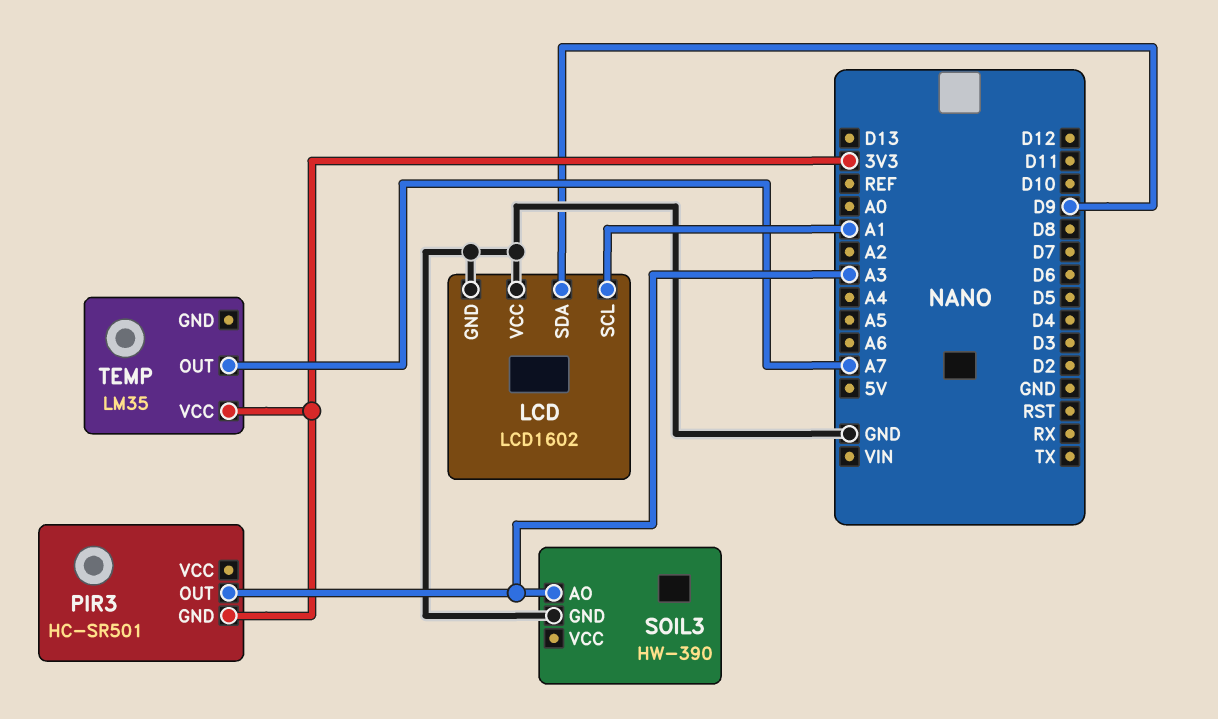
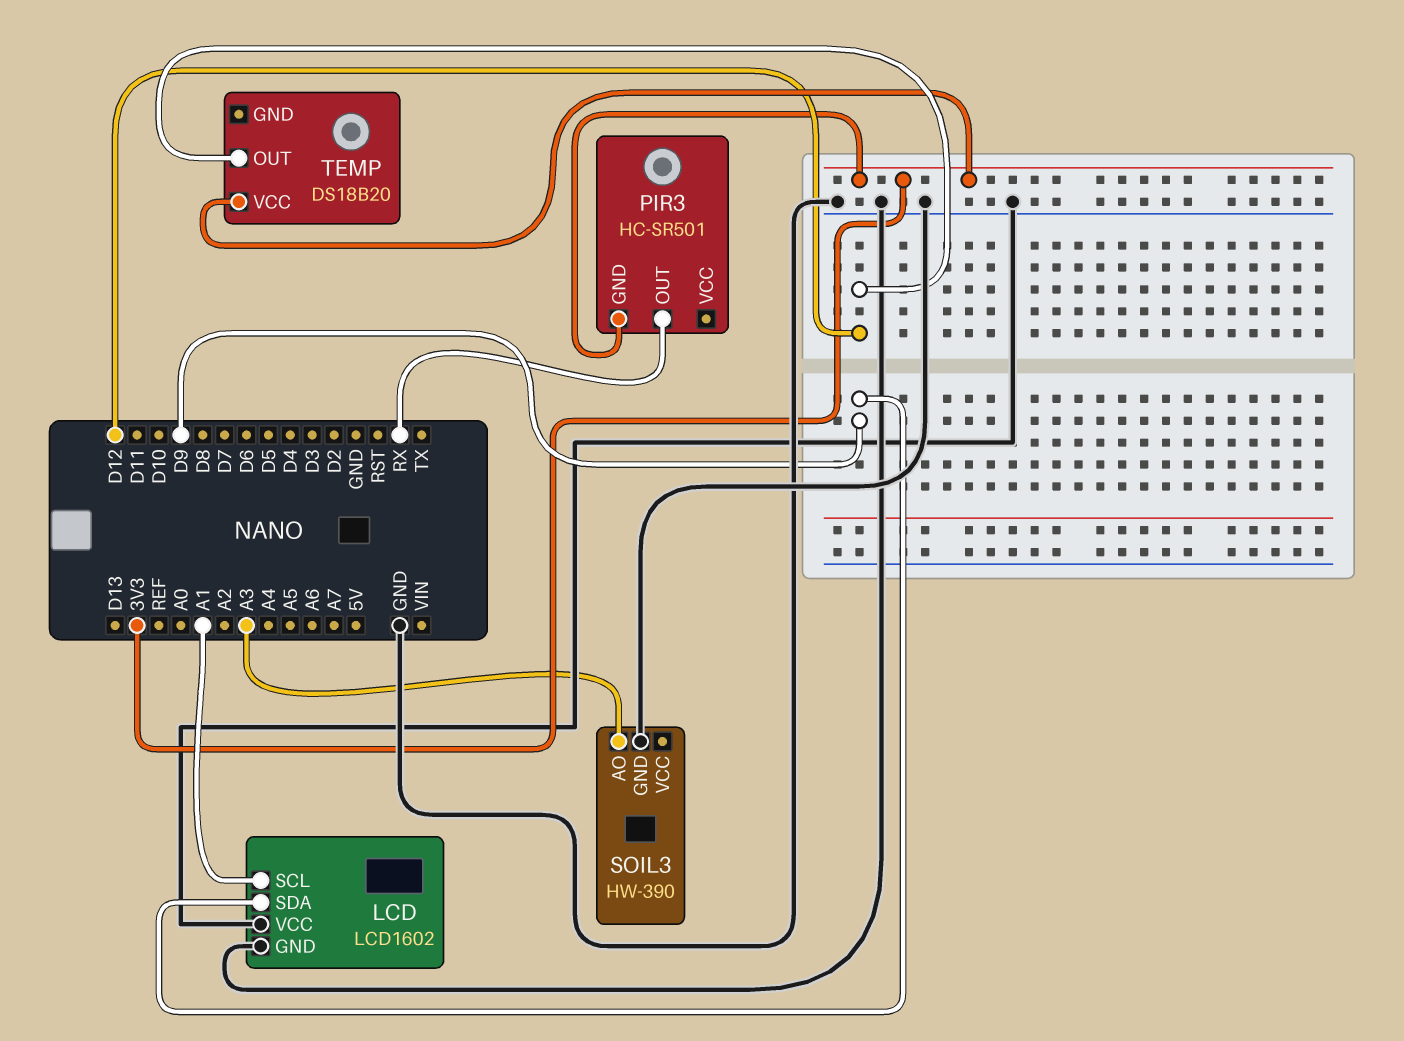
PIR3 pin OUT: A3 -> RX
TEMP: LM35 -> DS18B20
TEMP pin OUT: A7 -> D12

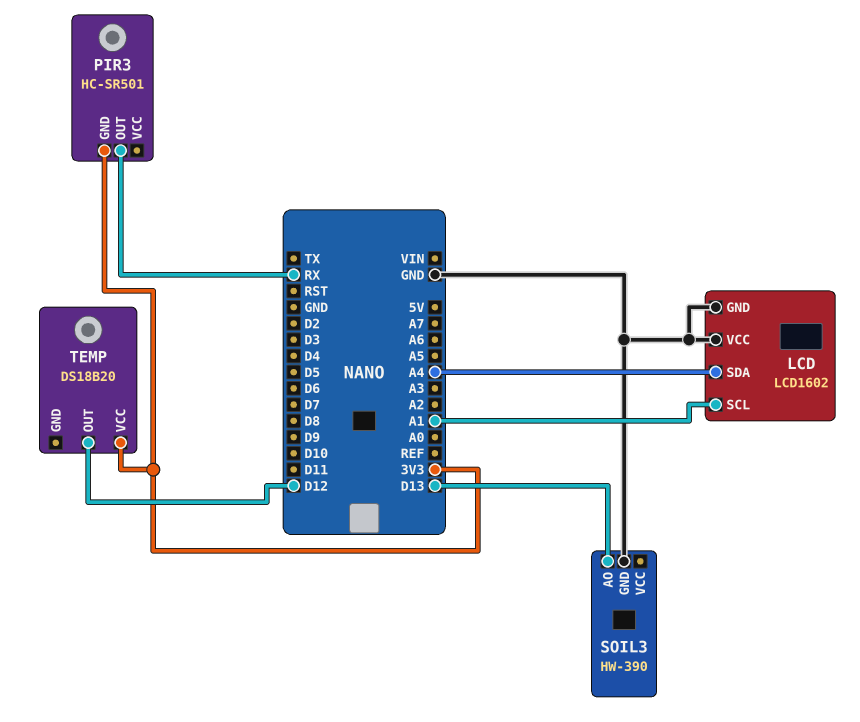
LCD pin SDA: D9 -> A4
SOIL3 pin AO: A3 -> D13

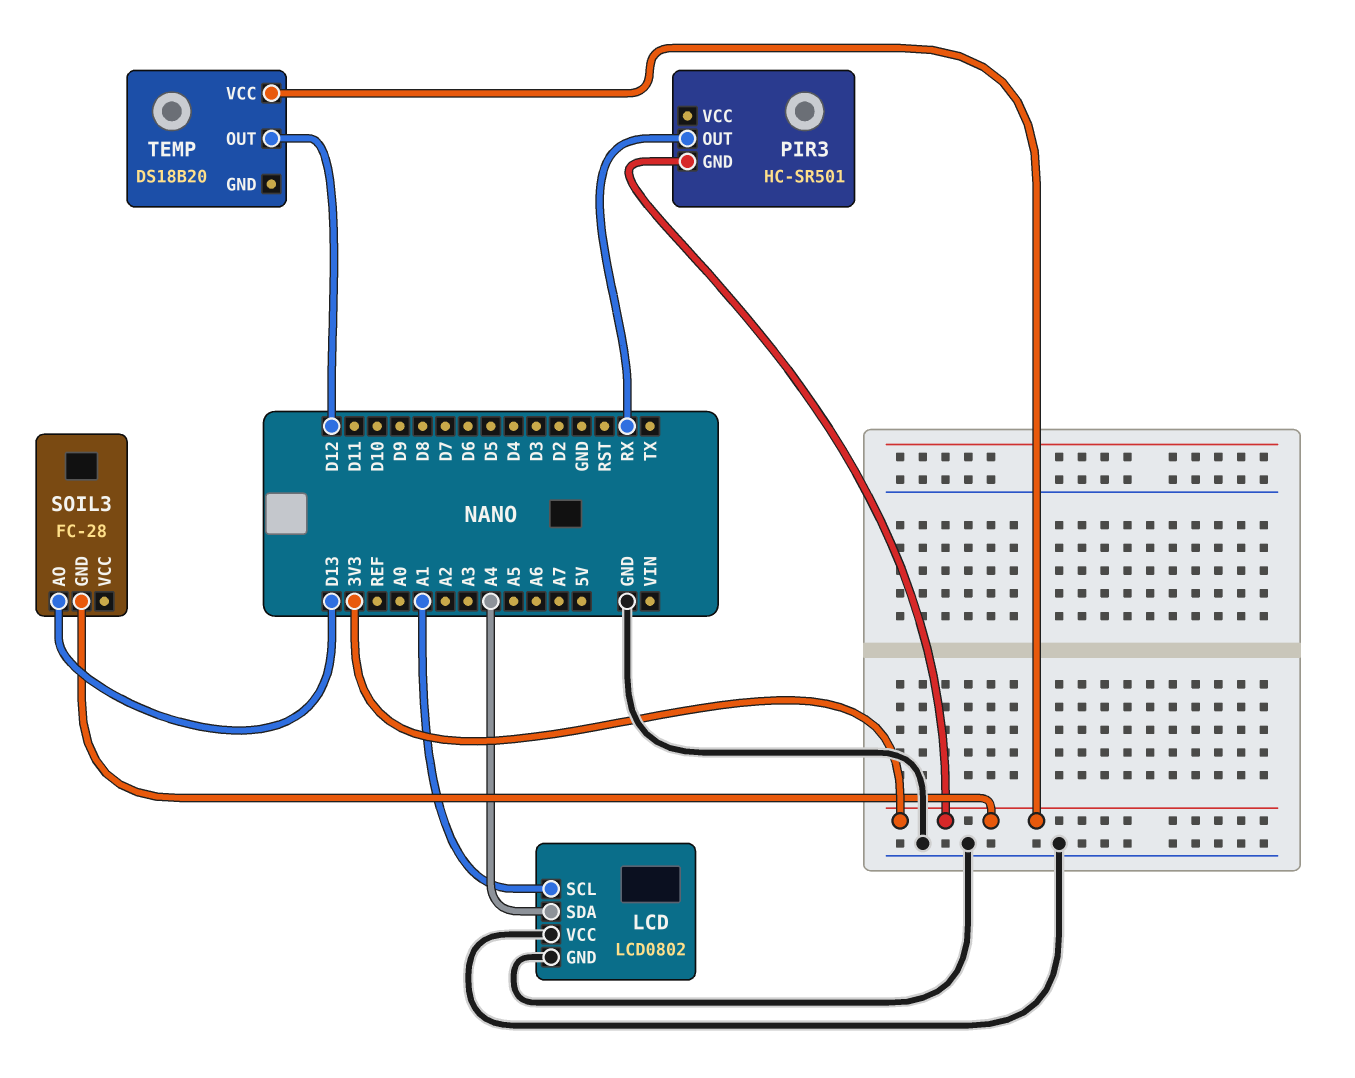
LCD: LCD1602 -> LCD0802
SOIL3: HW-390 -> FC-28
SOIL3 pin GND: GND -> 3V3

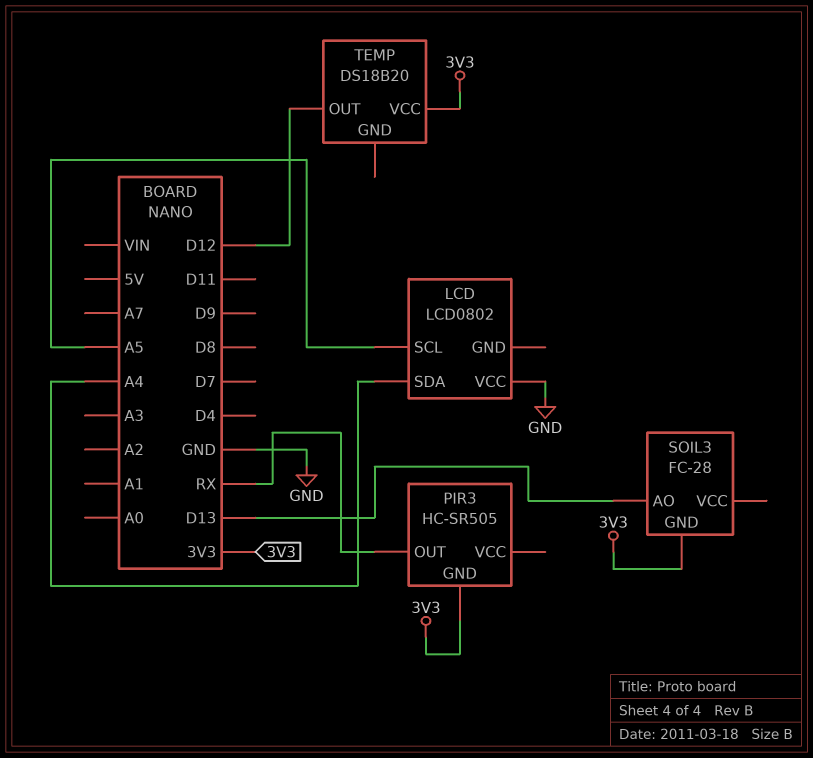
LCD pin GND: GND -> none
LCD pin SCL: A1 -> A5
PIR3: HC-SR501 -> HC-SR505

